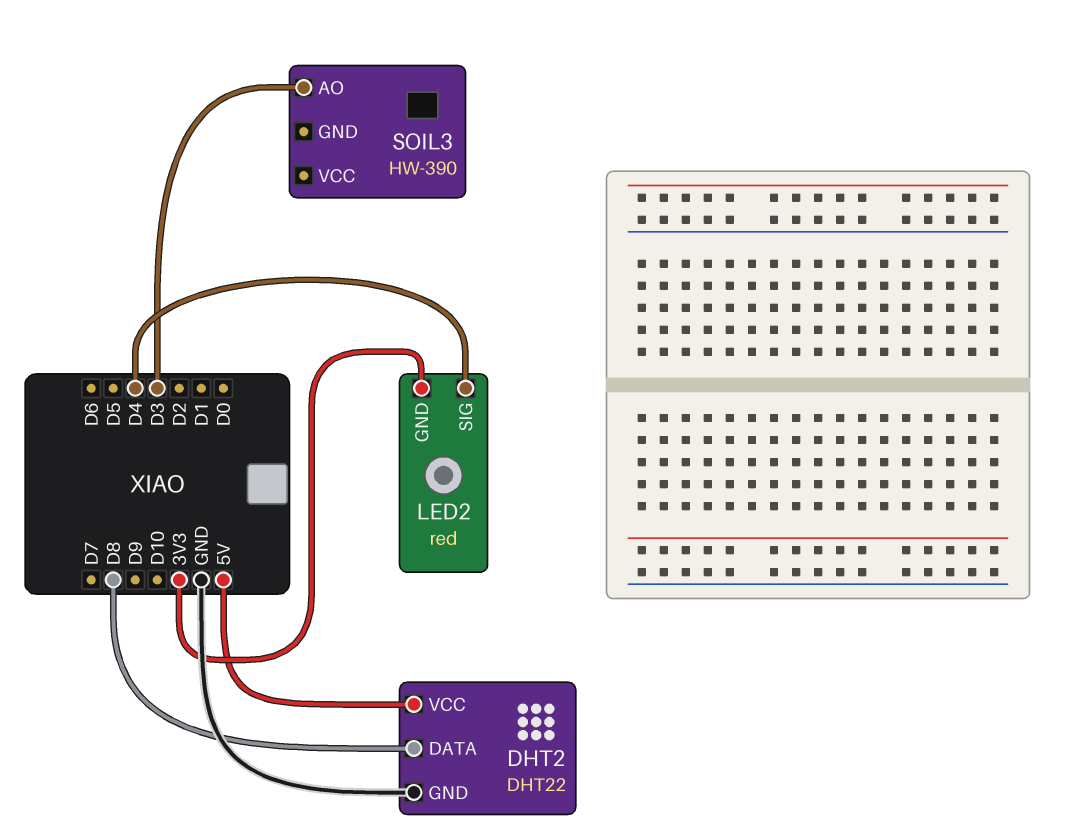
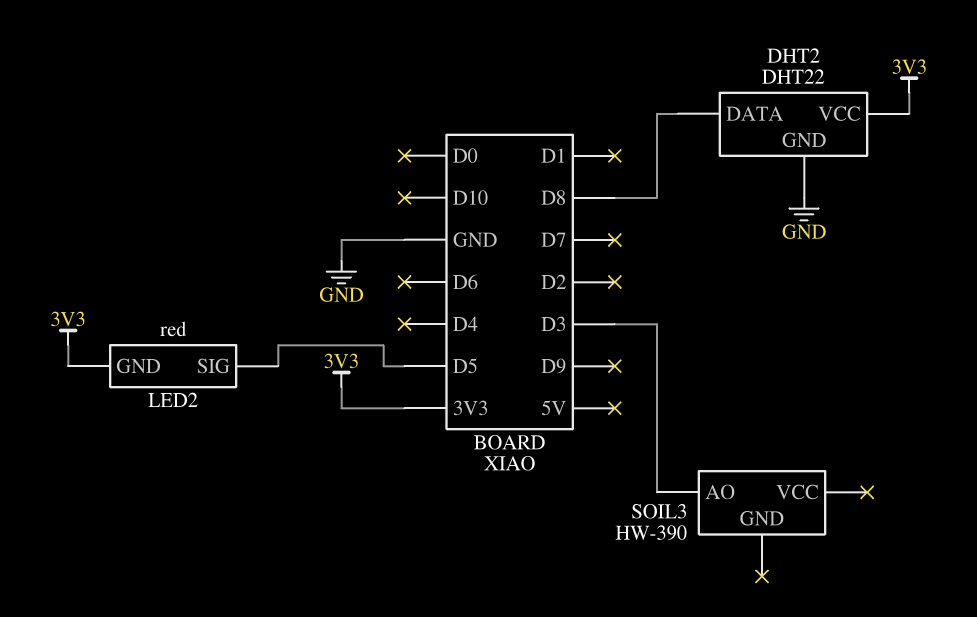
DHT2 pin VCC: 5V -> 3V3
LED2 pin SIG: D4 -> D5

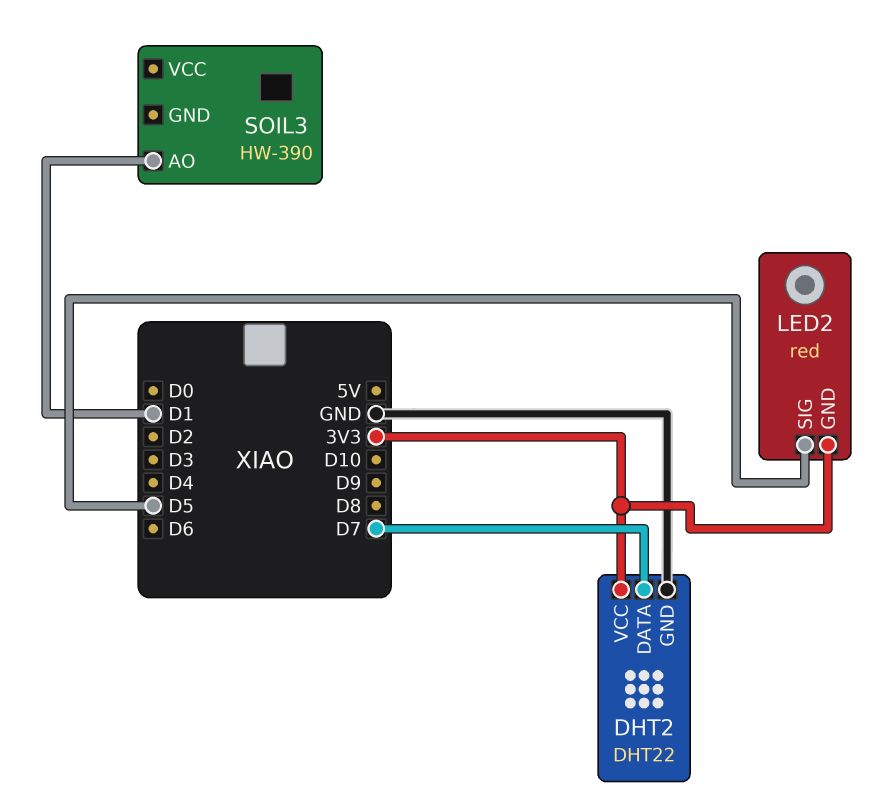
DHT2 pin DATA: D8 -> D7
SOIL3 pin AO: D3 -> D1

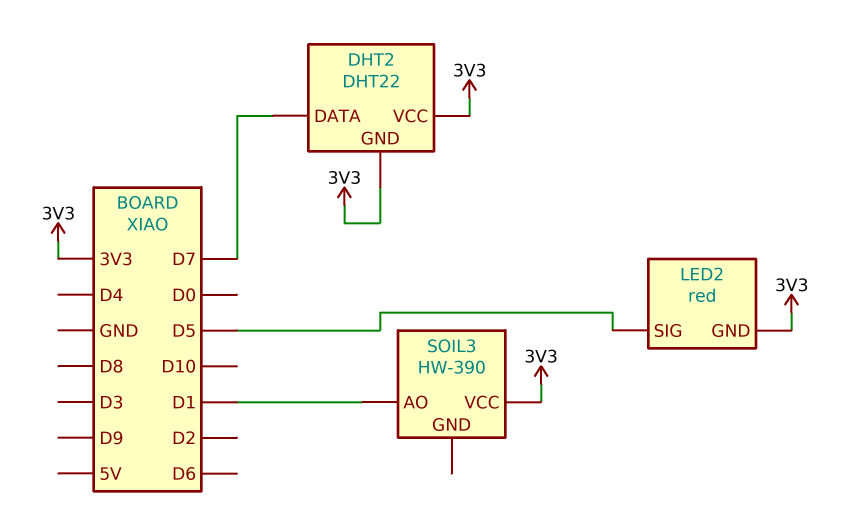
DHT2 pin GND: GND -> 3V3
SOIL3 pin VCC: none -> 3V3

